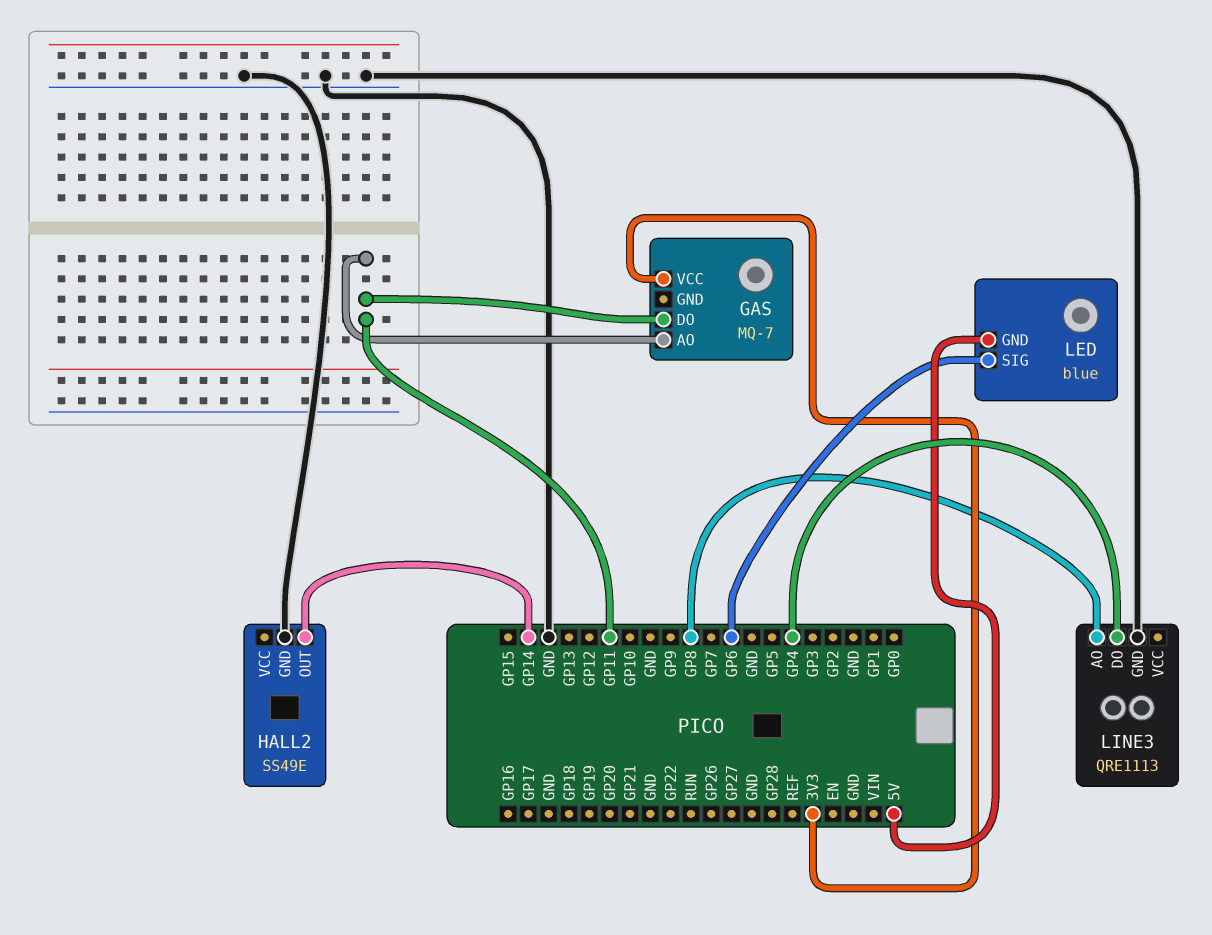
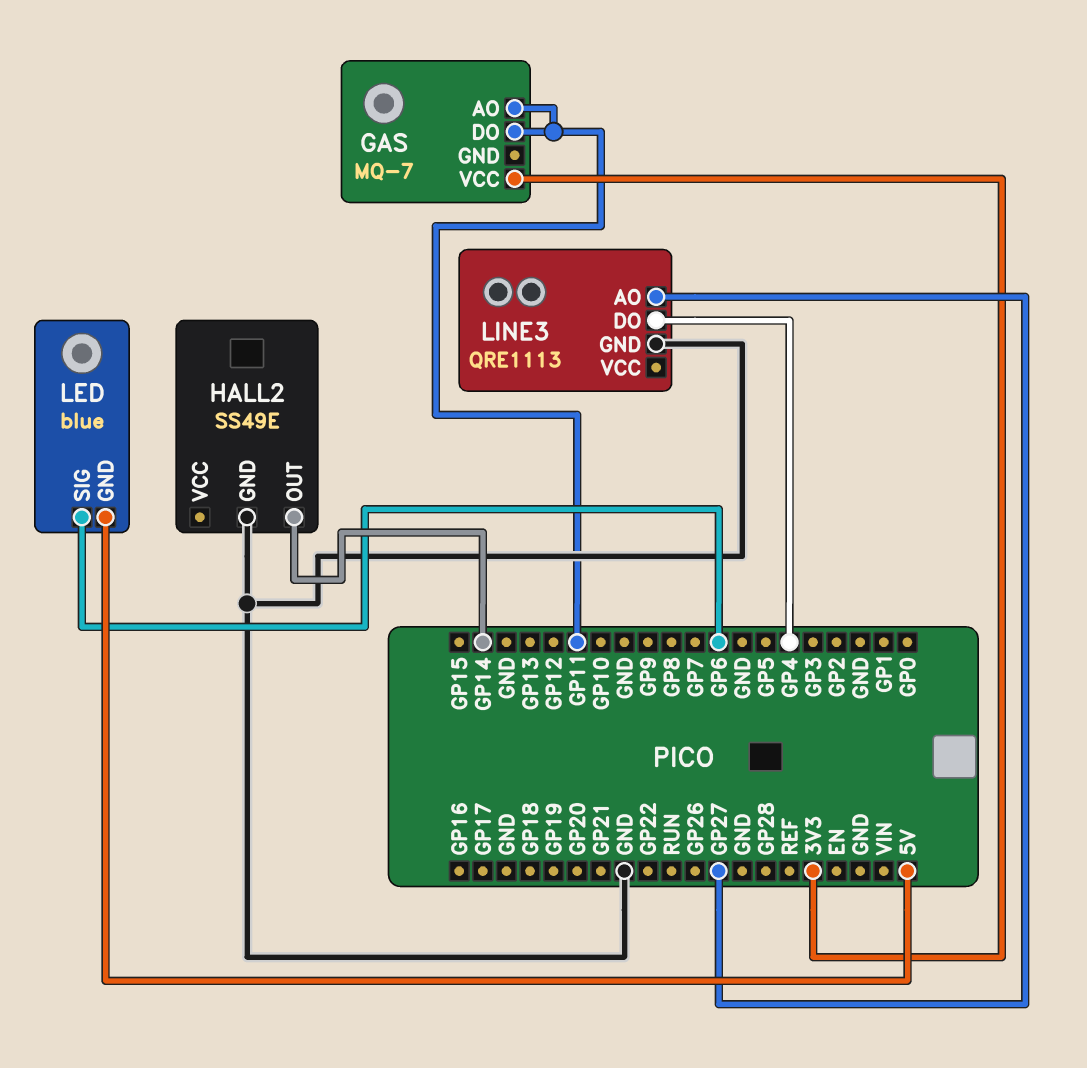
LINE3 pin AO: GP8 -> GP27

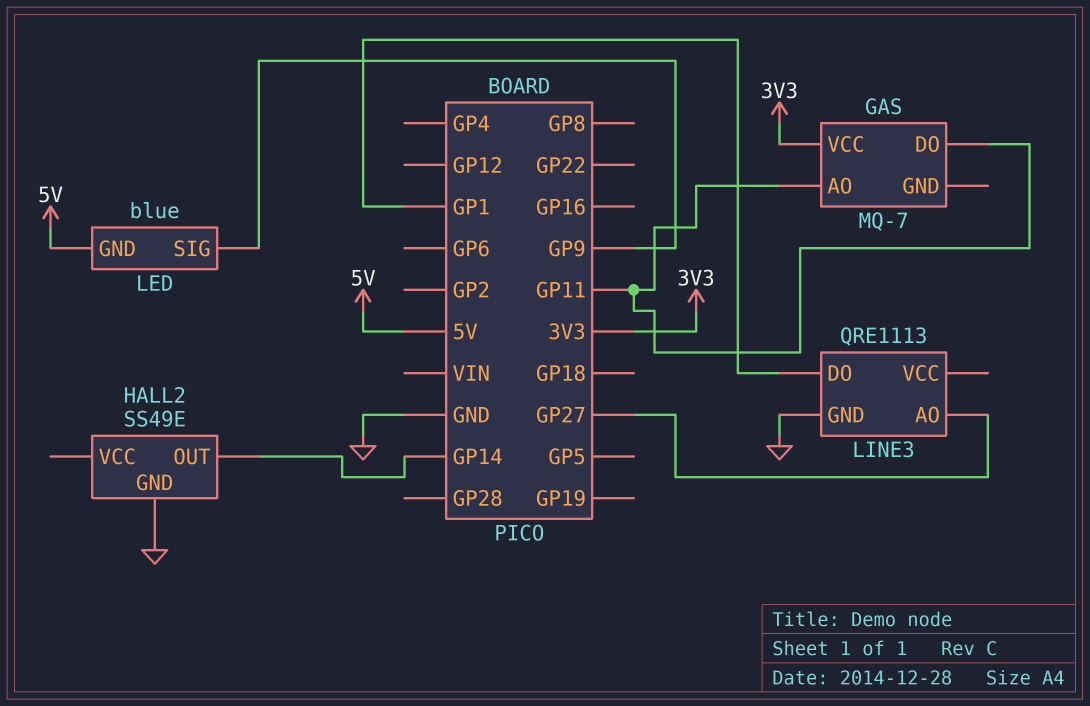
LED pin SIG: GP6 -> GP9
LINE3 pin DO: GP4 -> GP1

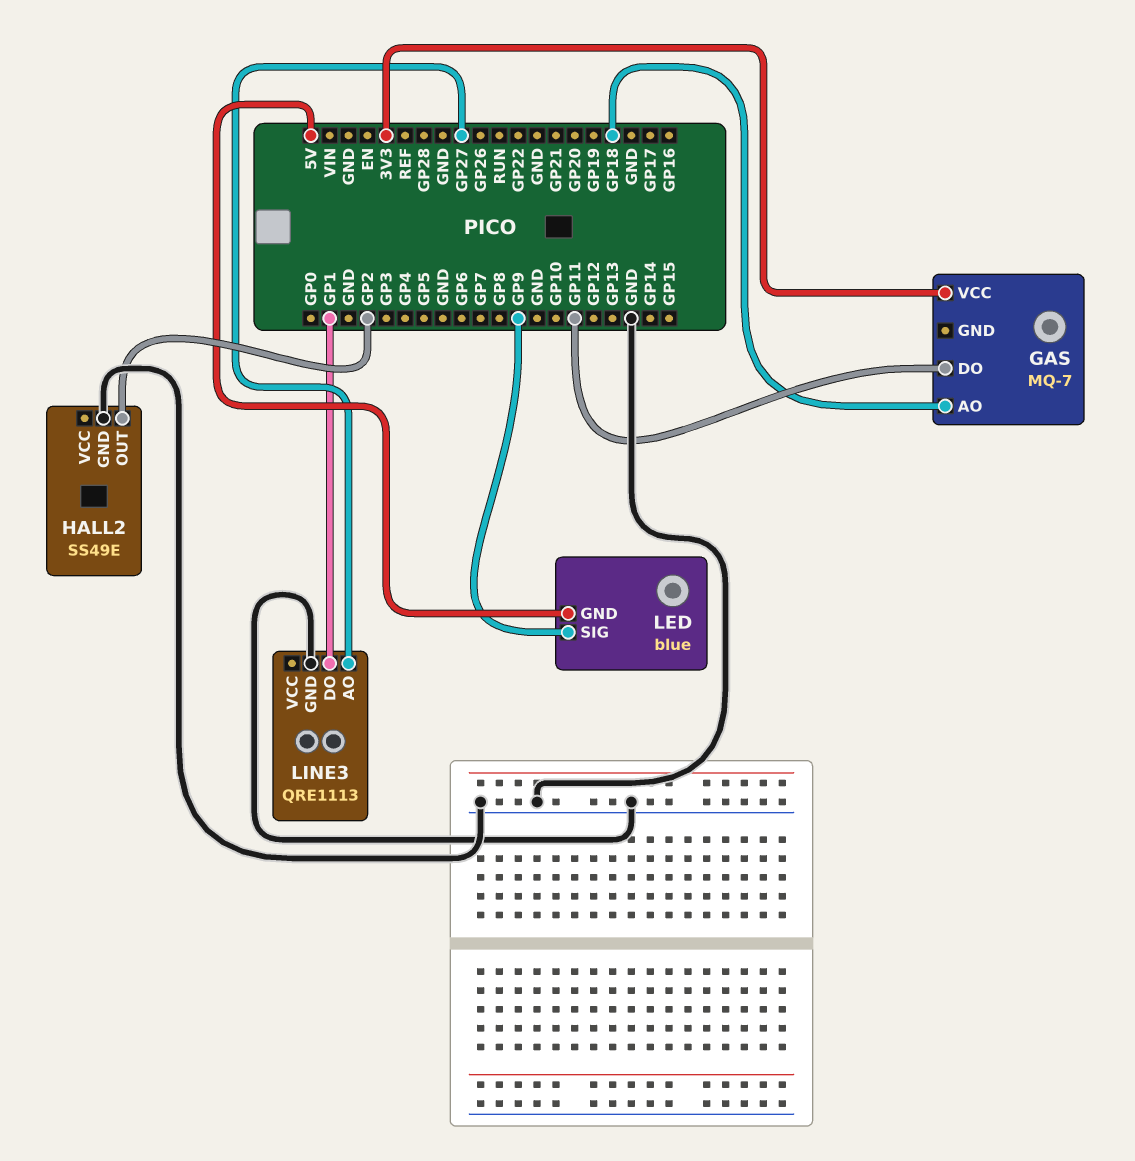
GAS pin AO: GP11 -> GP18
HALL2 pin OUT: GP14 -> GP2

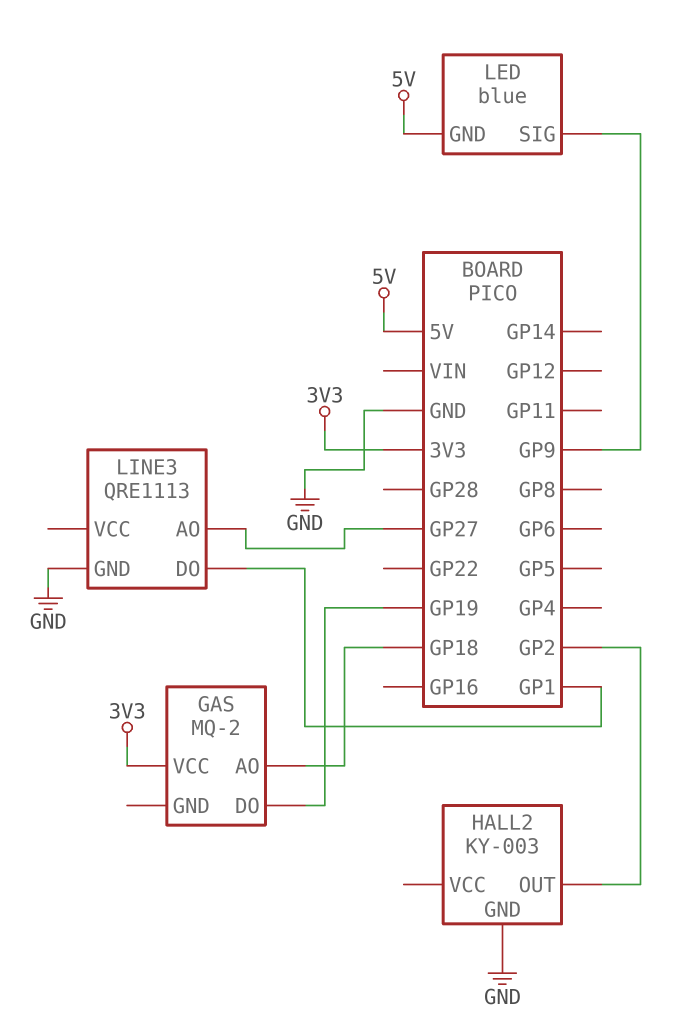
GAS: MQ-7 -> MQ-2
GAS pin DO: GP11 -> GP19
HALL2: SS49E -> KY-003

